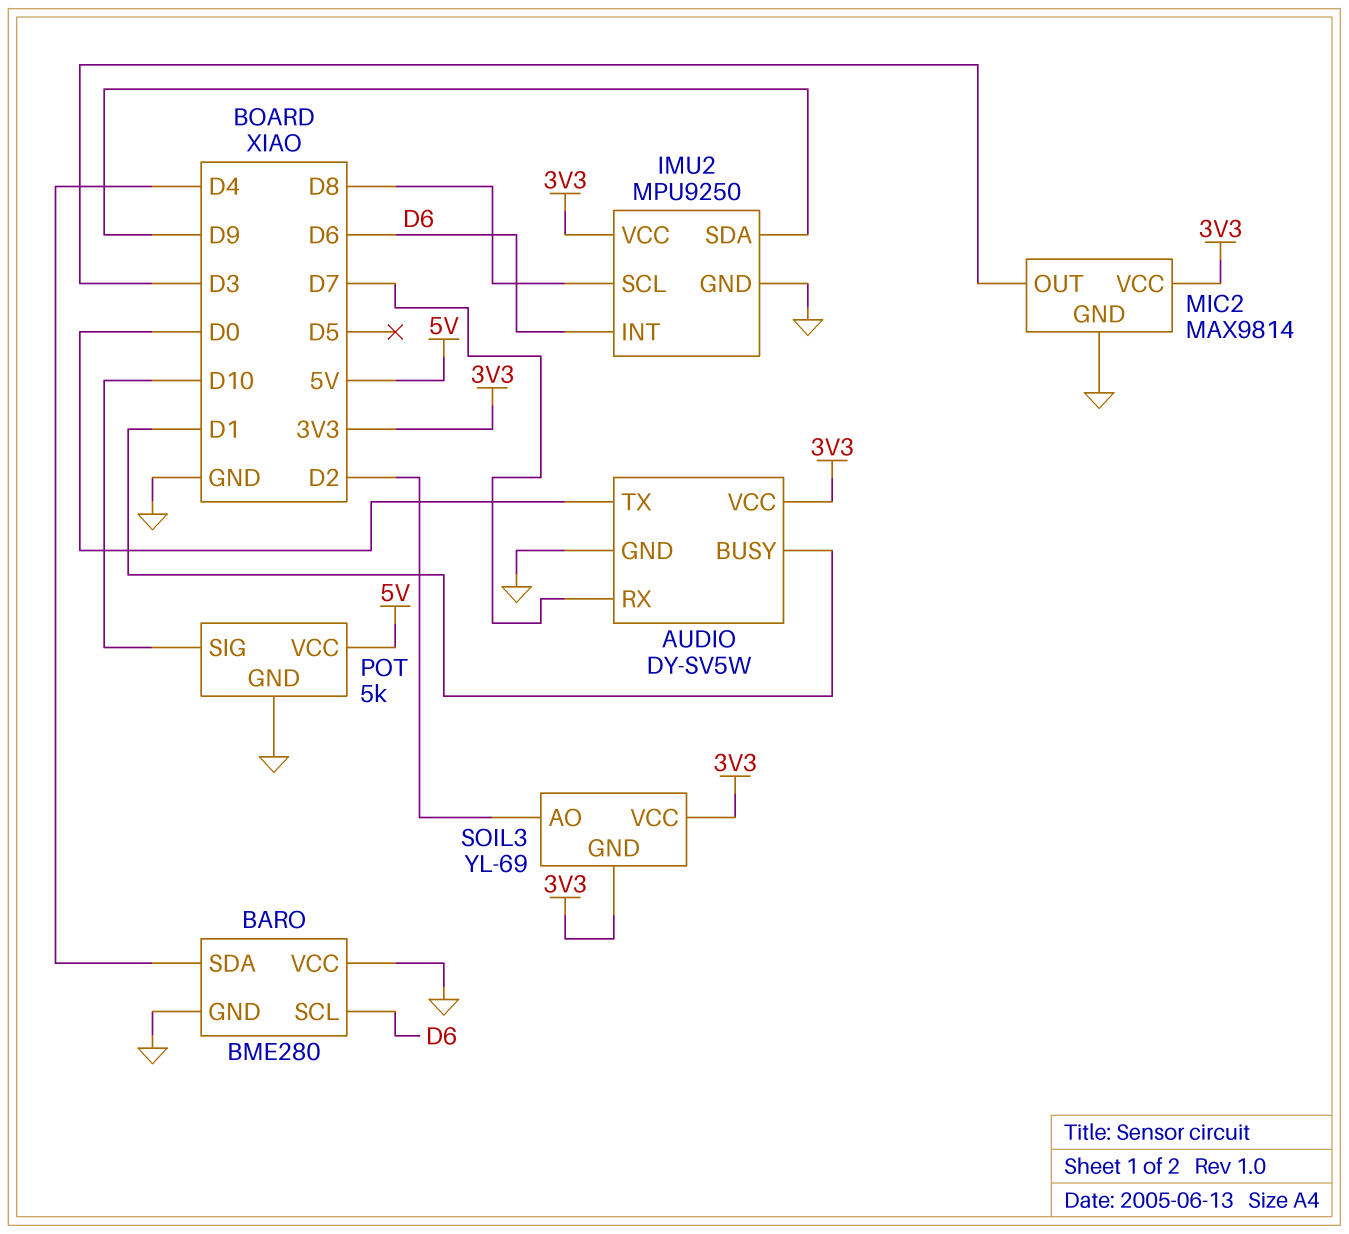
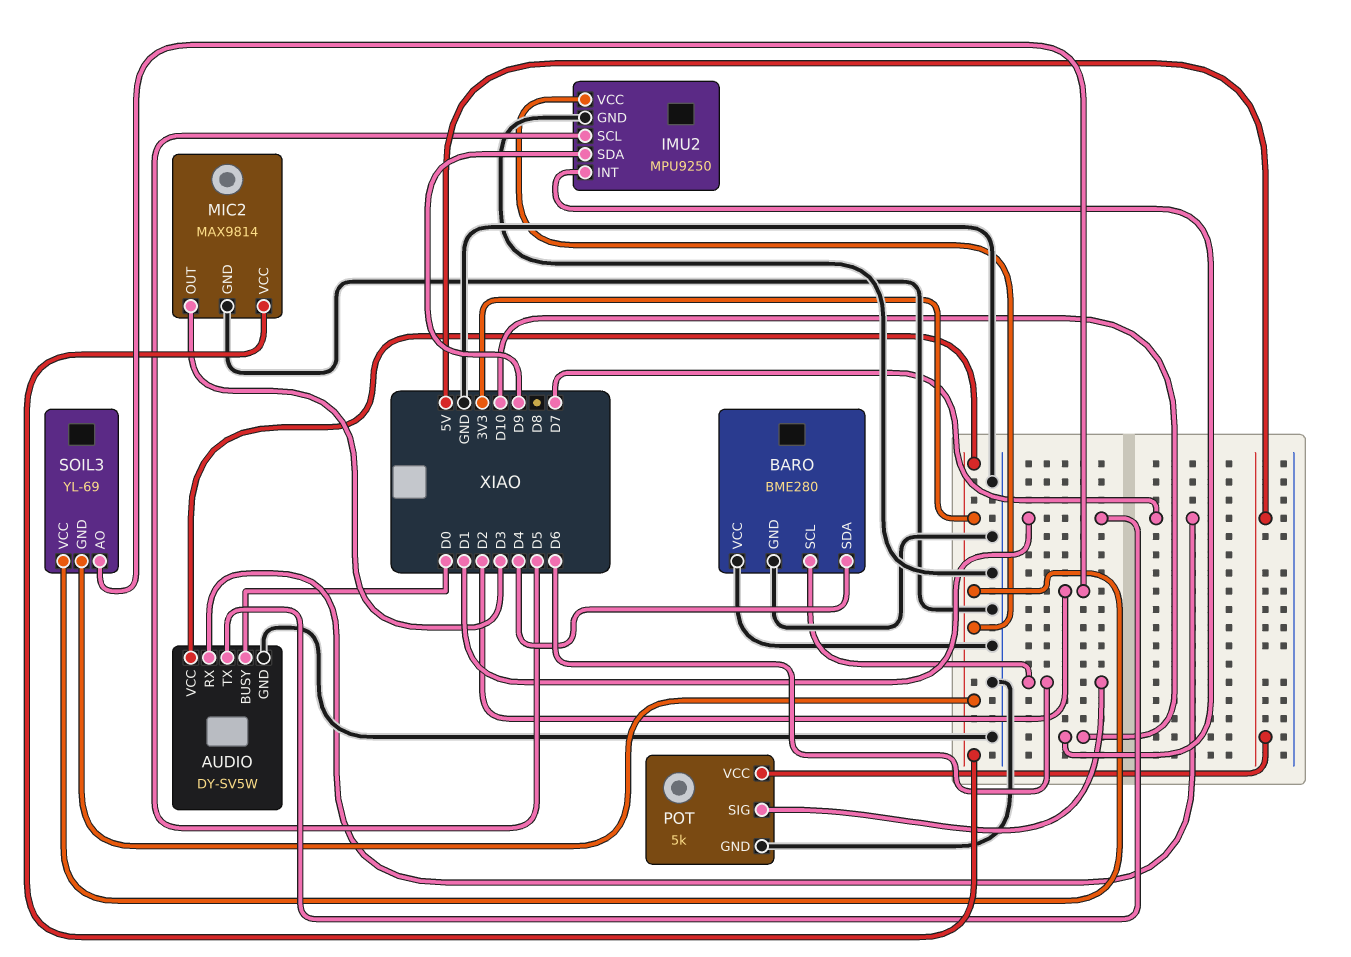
AUDIO pin BUSY: D1 -> D0
AUDIO pin TX: D0 -> D1
IMU2 pin INT: D6 -> D10
IMU2 pin SCL: D8 -> D5
POT pin SIG: D10 -> D6

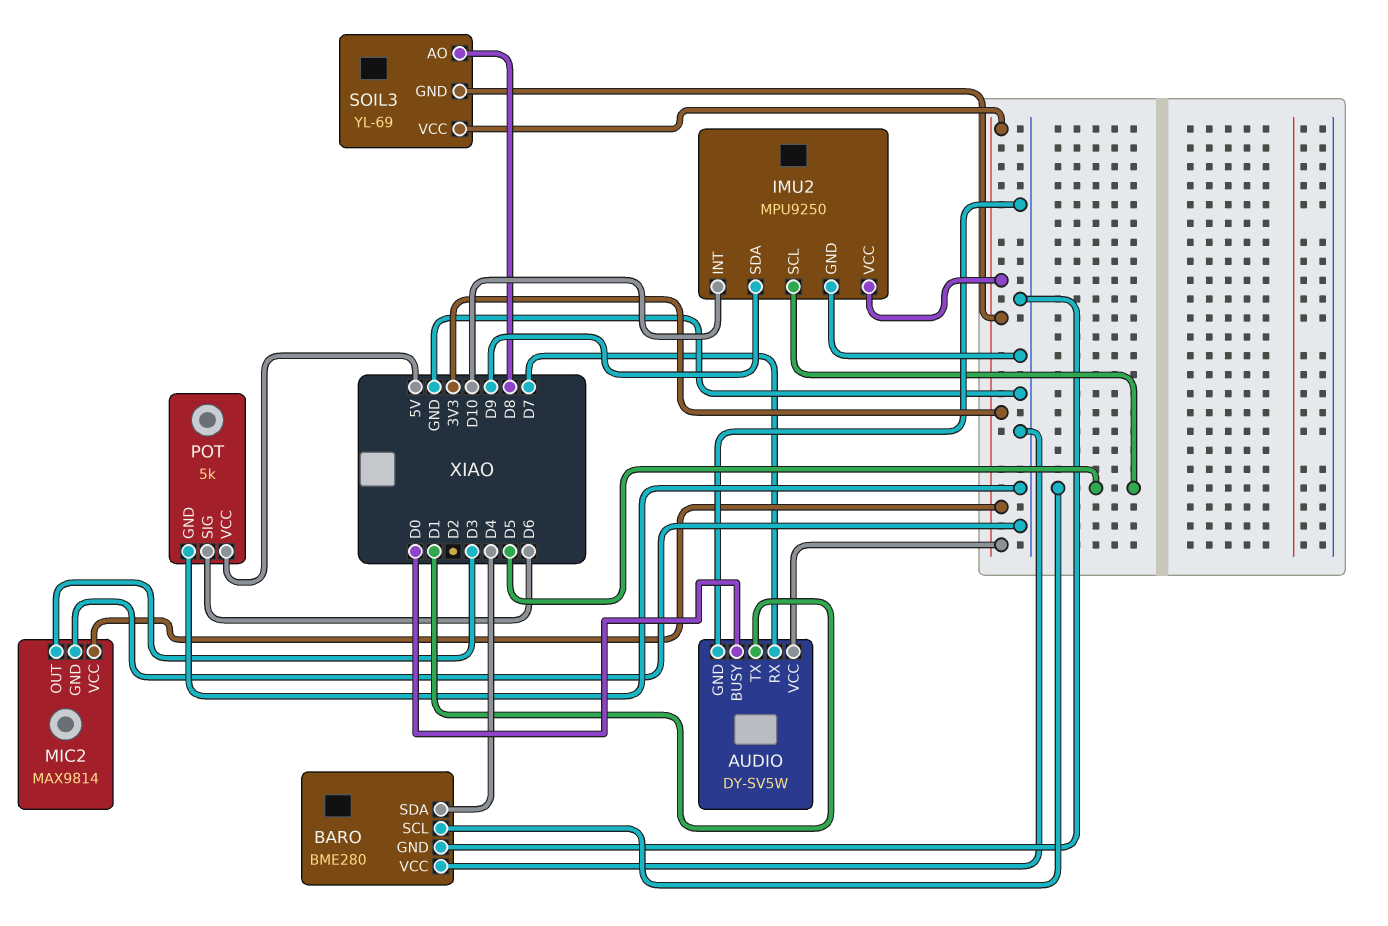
BARO pin SCL: D6 -> D5
SOIL3 pin AO: D2 -> D8

